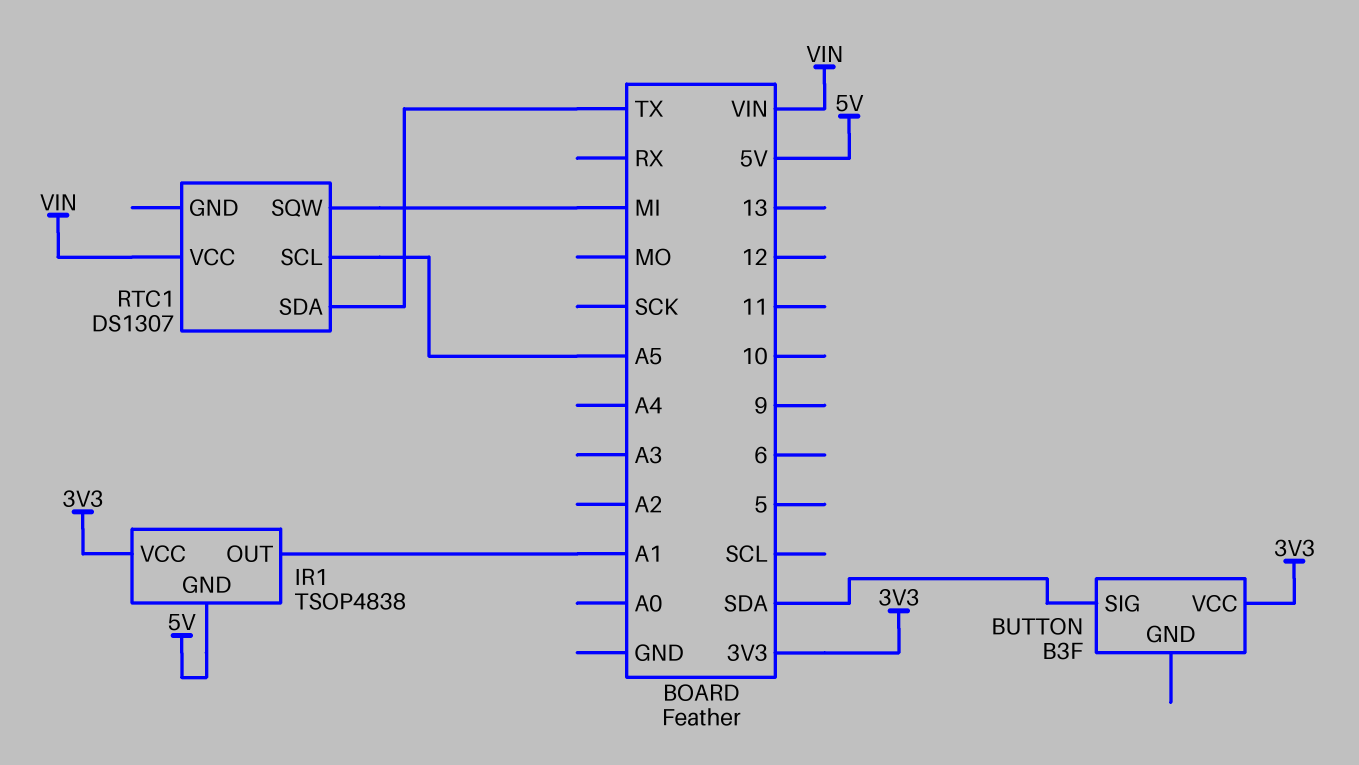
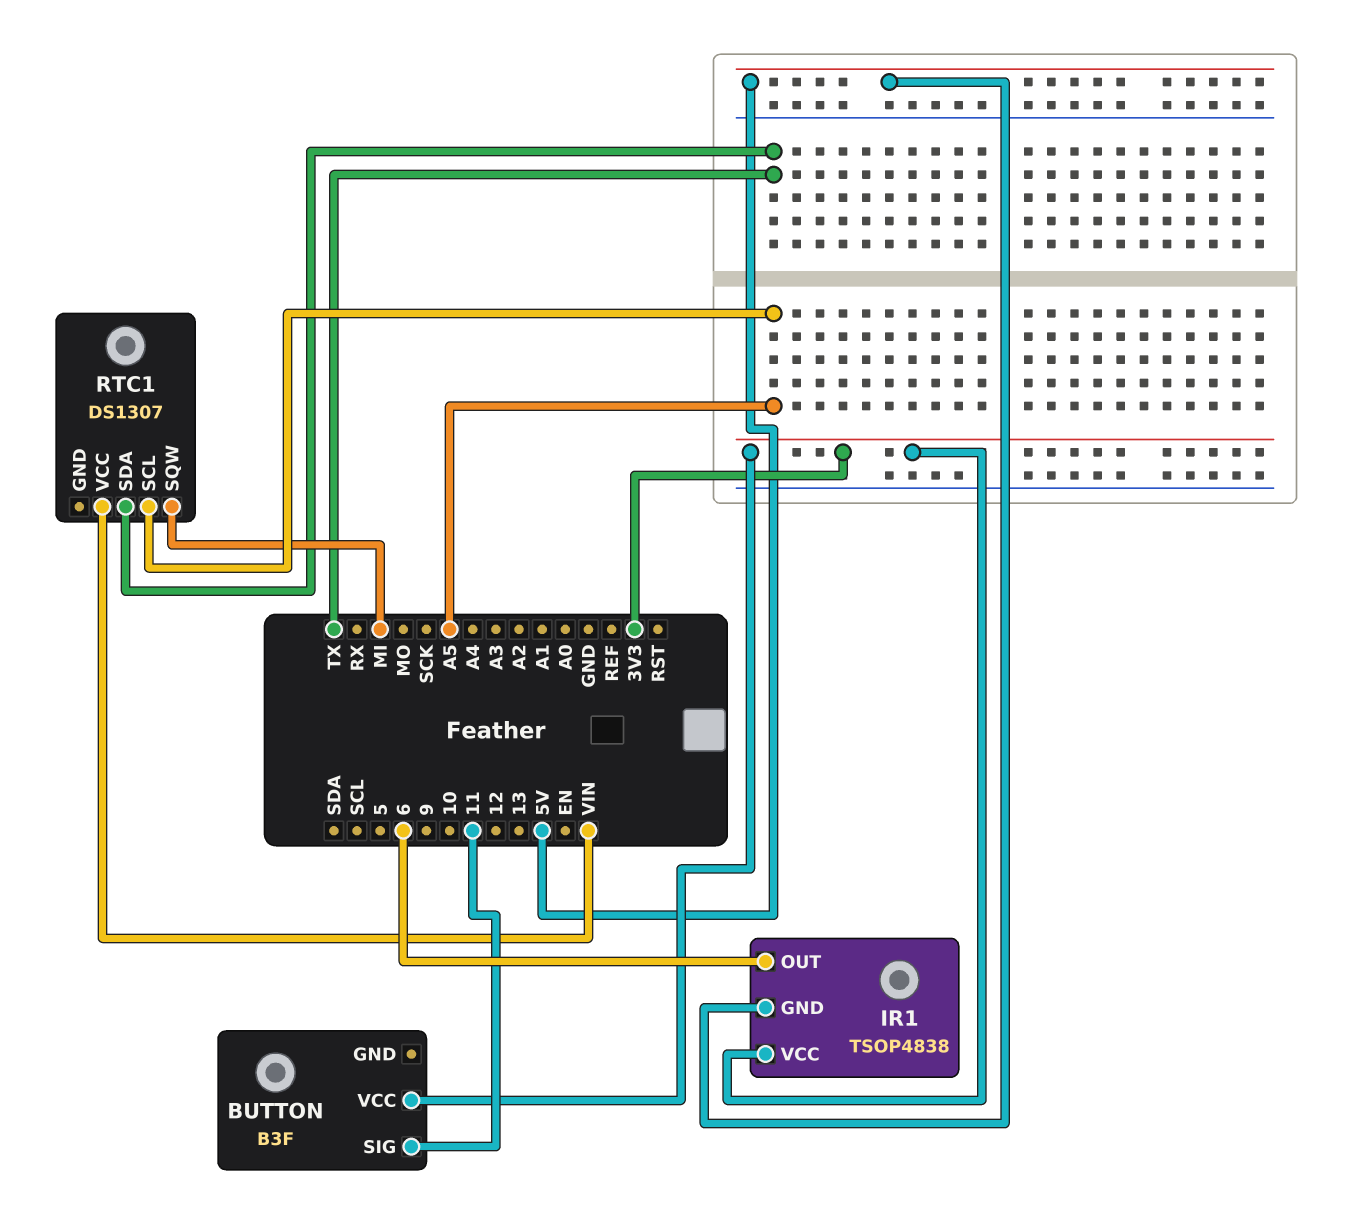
BUTTON pin SIG: SDA -> 11
IR1 pin OUT: A1 -> 6

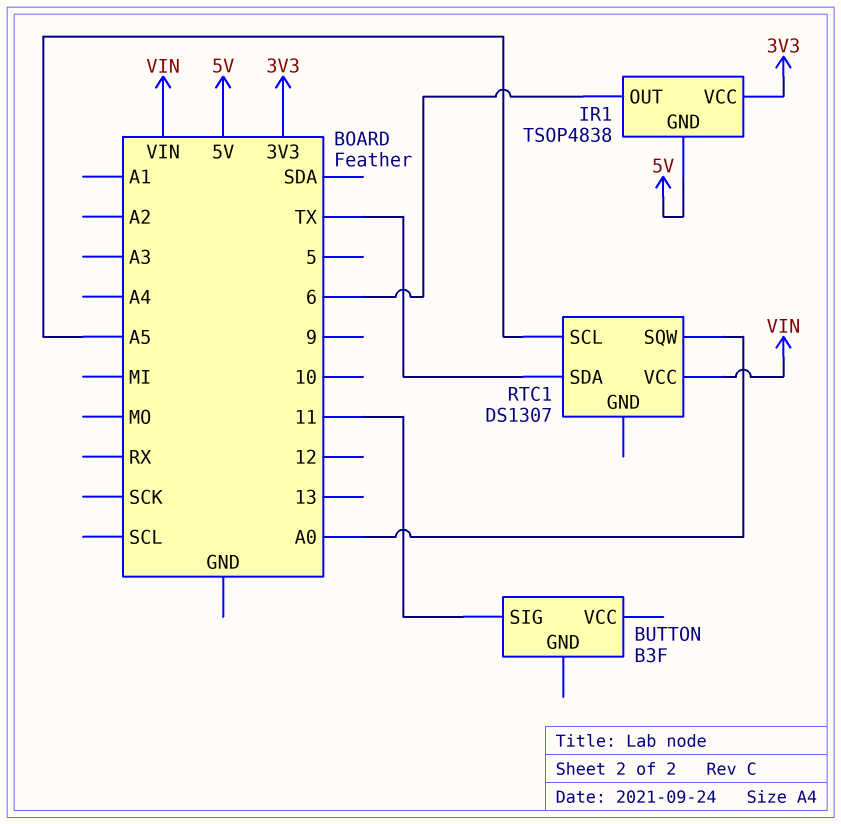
BUTTON pin VCC: 3V3 -> none
RTC1 pin SQW: MI -> A0

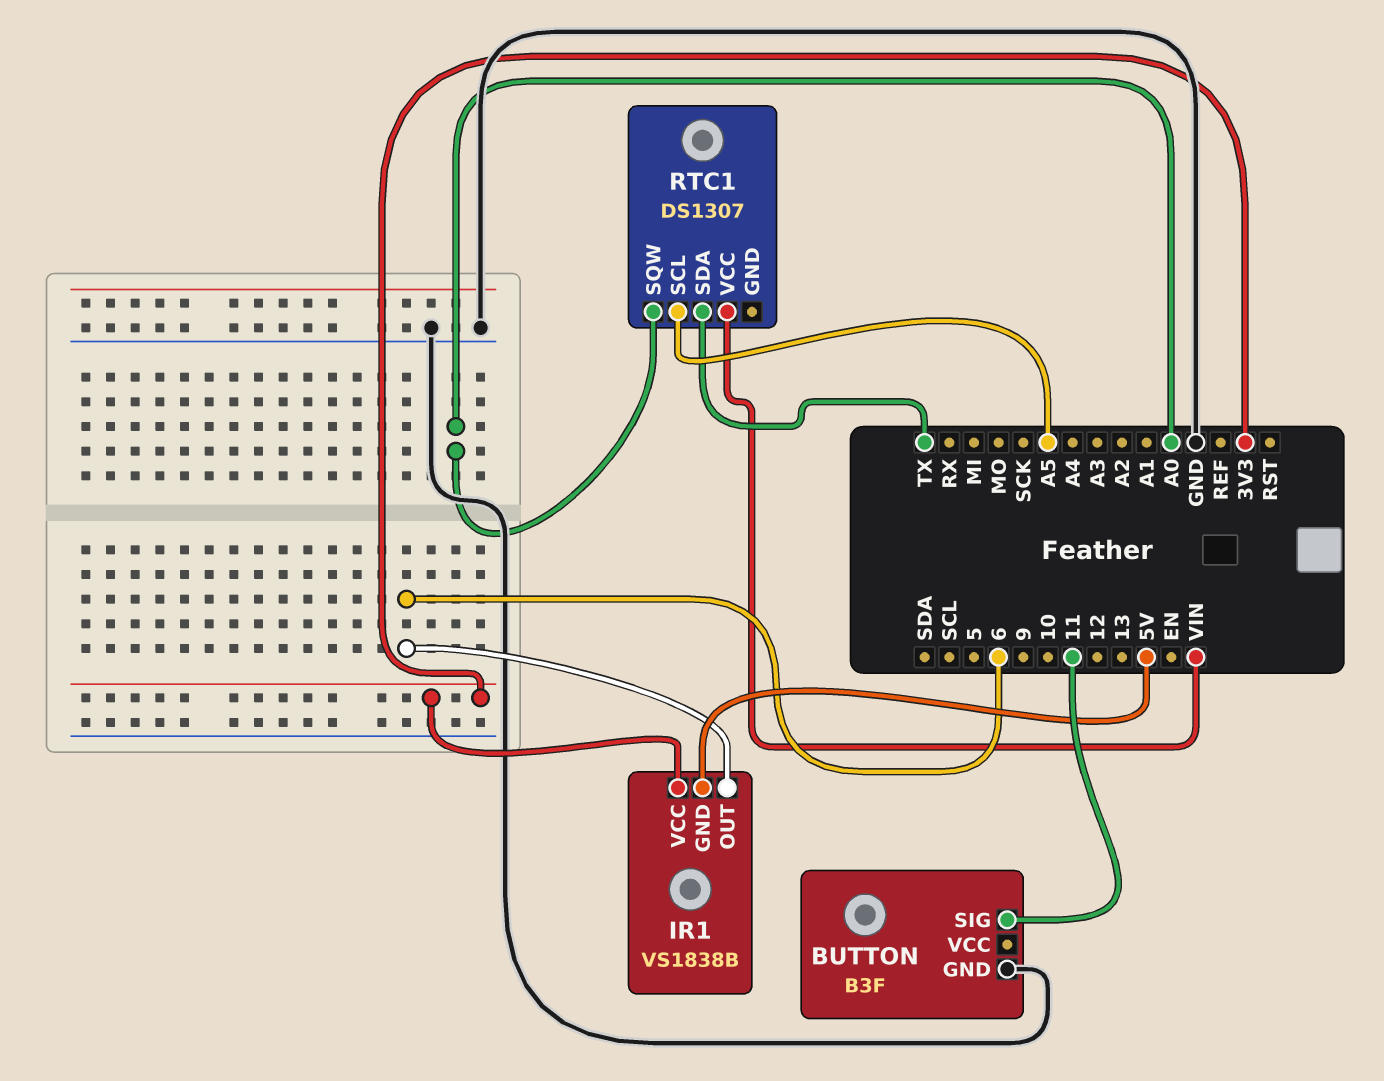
BUTTON pin GND: none -> GND
IR1: TSOP4838 -> VS1838B

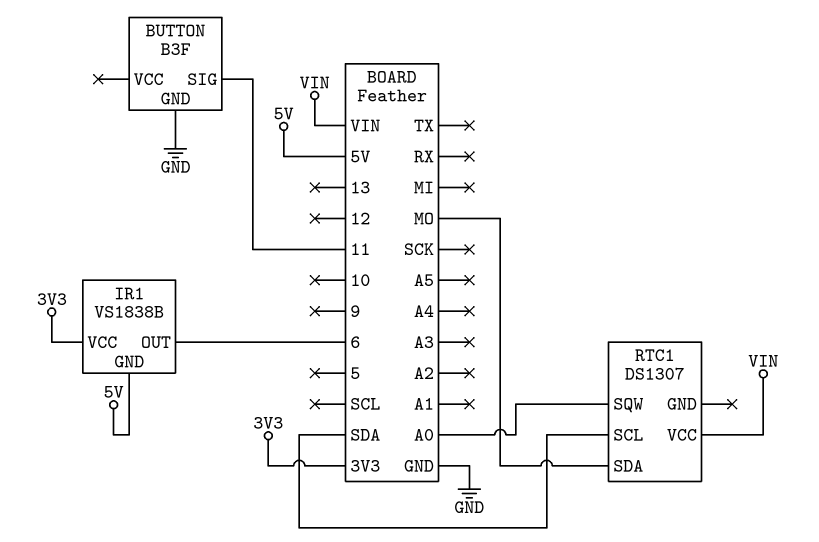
RTC1 pin SCL: A5 -> SDA
RTC1 pin SDA: TX -> MO

